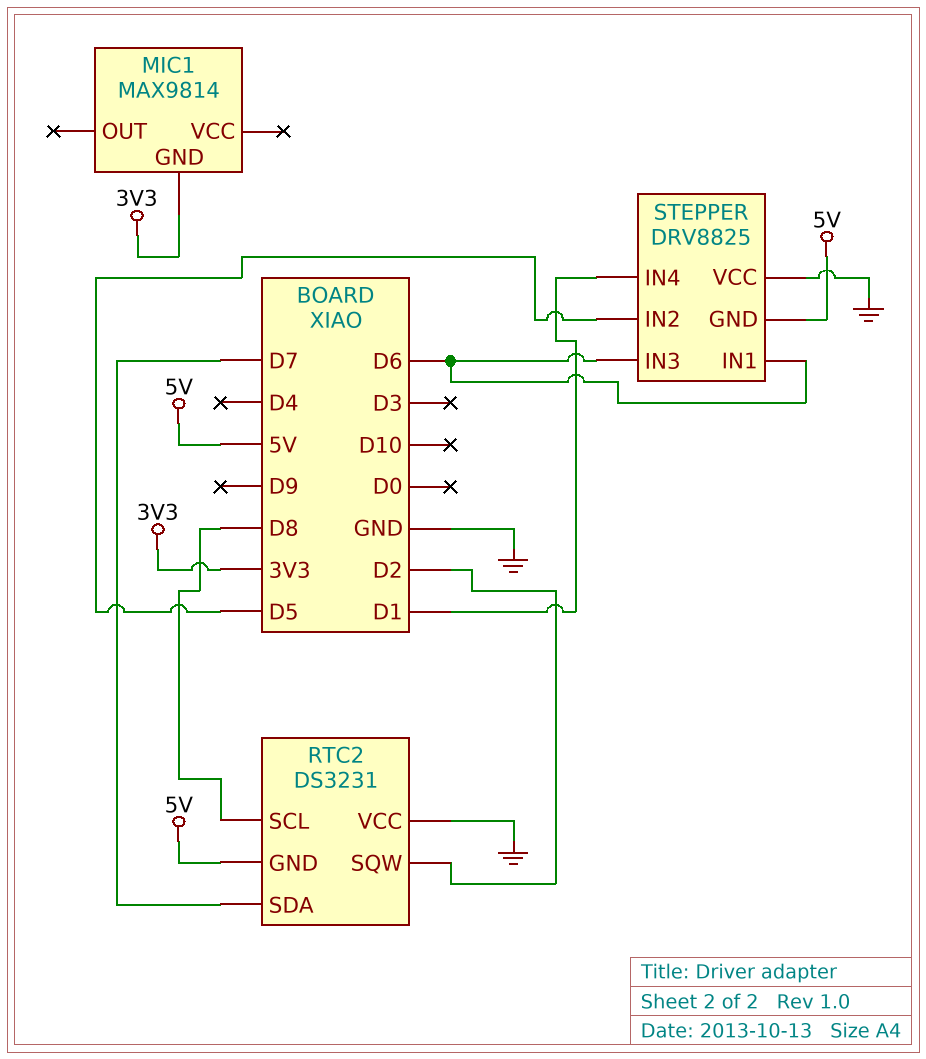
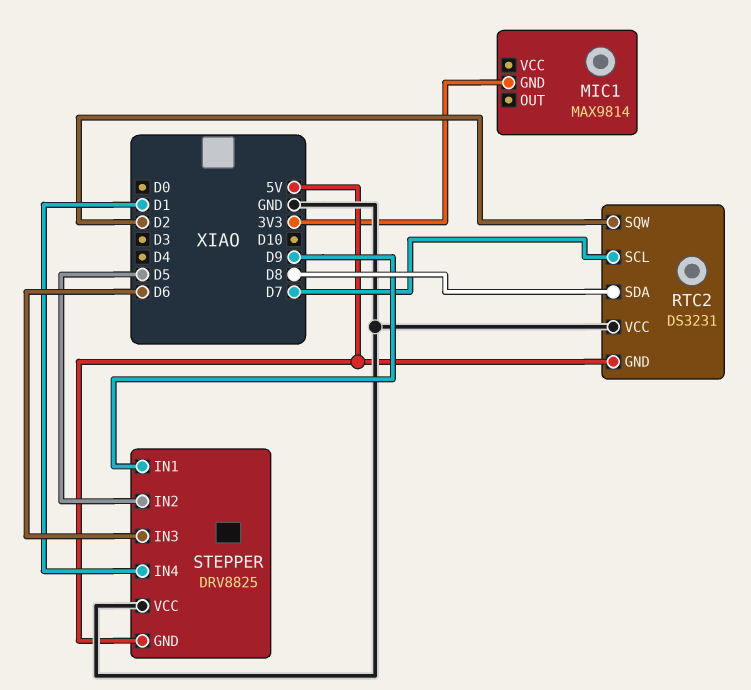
RTC2 pin SCL: D8 -> D7
RTC2 pin SDA: D7 -> D8
STEPPER pin IN1: D6 -> D9

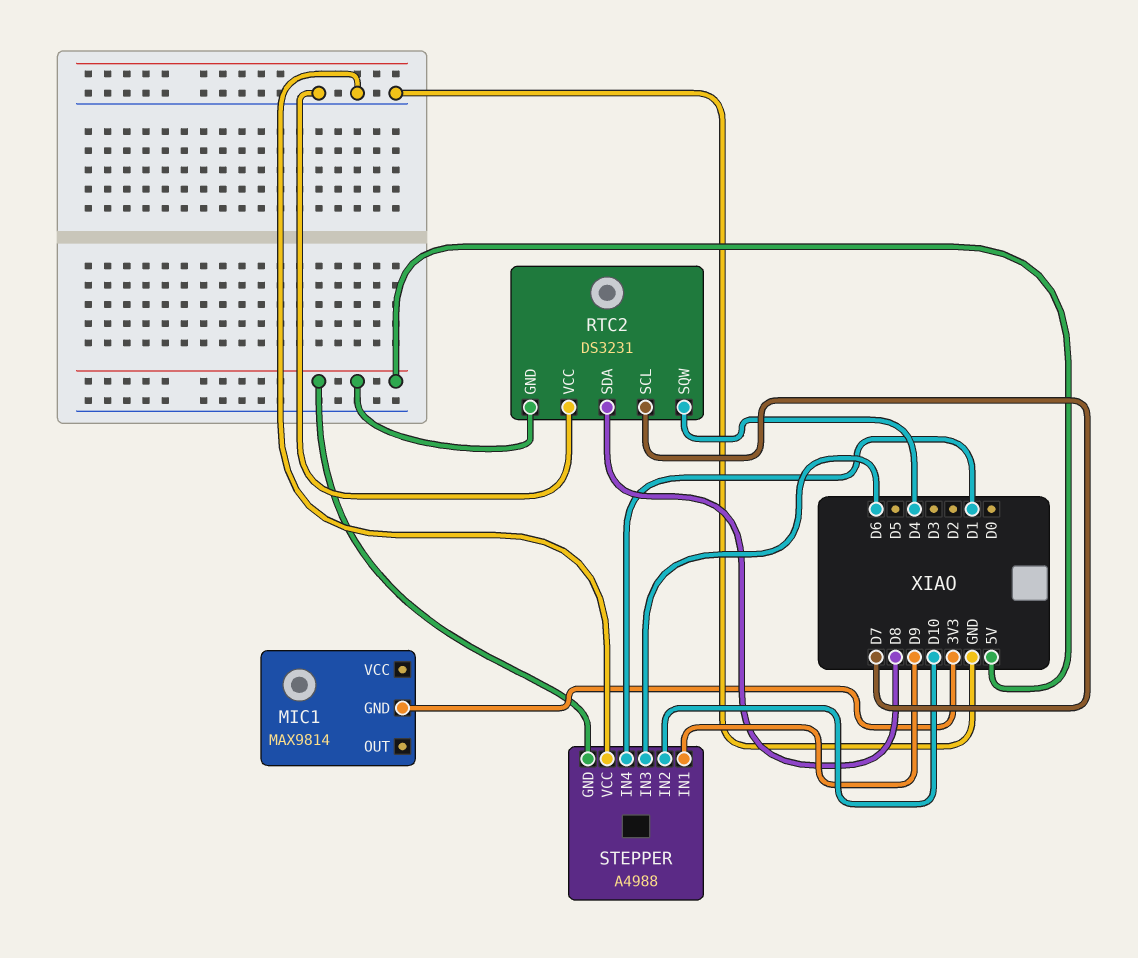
RTC2 pin SQW: D2 -> D4
STEPPER: DRV8825 -> A4988
STEPPER pin IN2: D5 -> D10

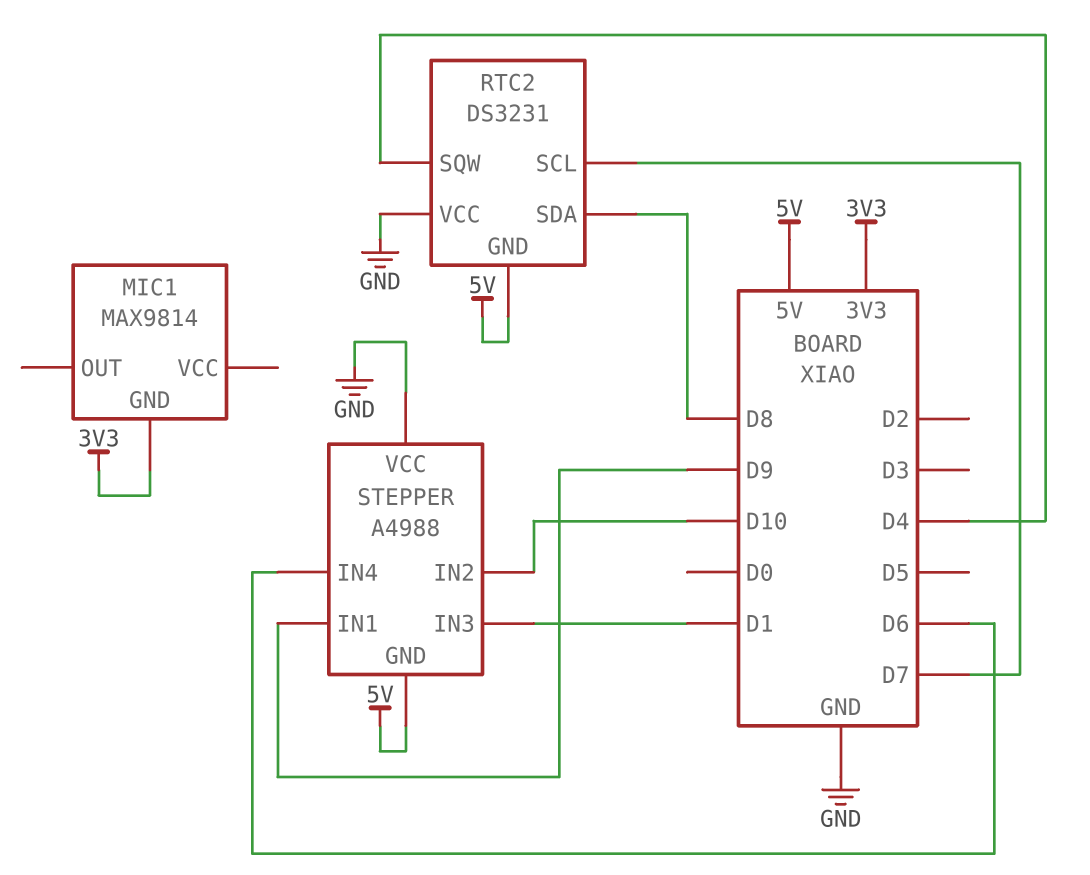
STEPPER pin IN3: D6 -> D1
STEPPER pin IN4: D1 -> D6

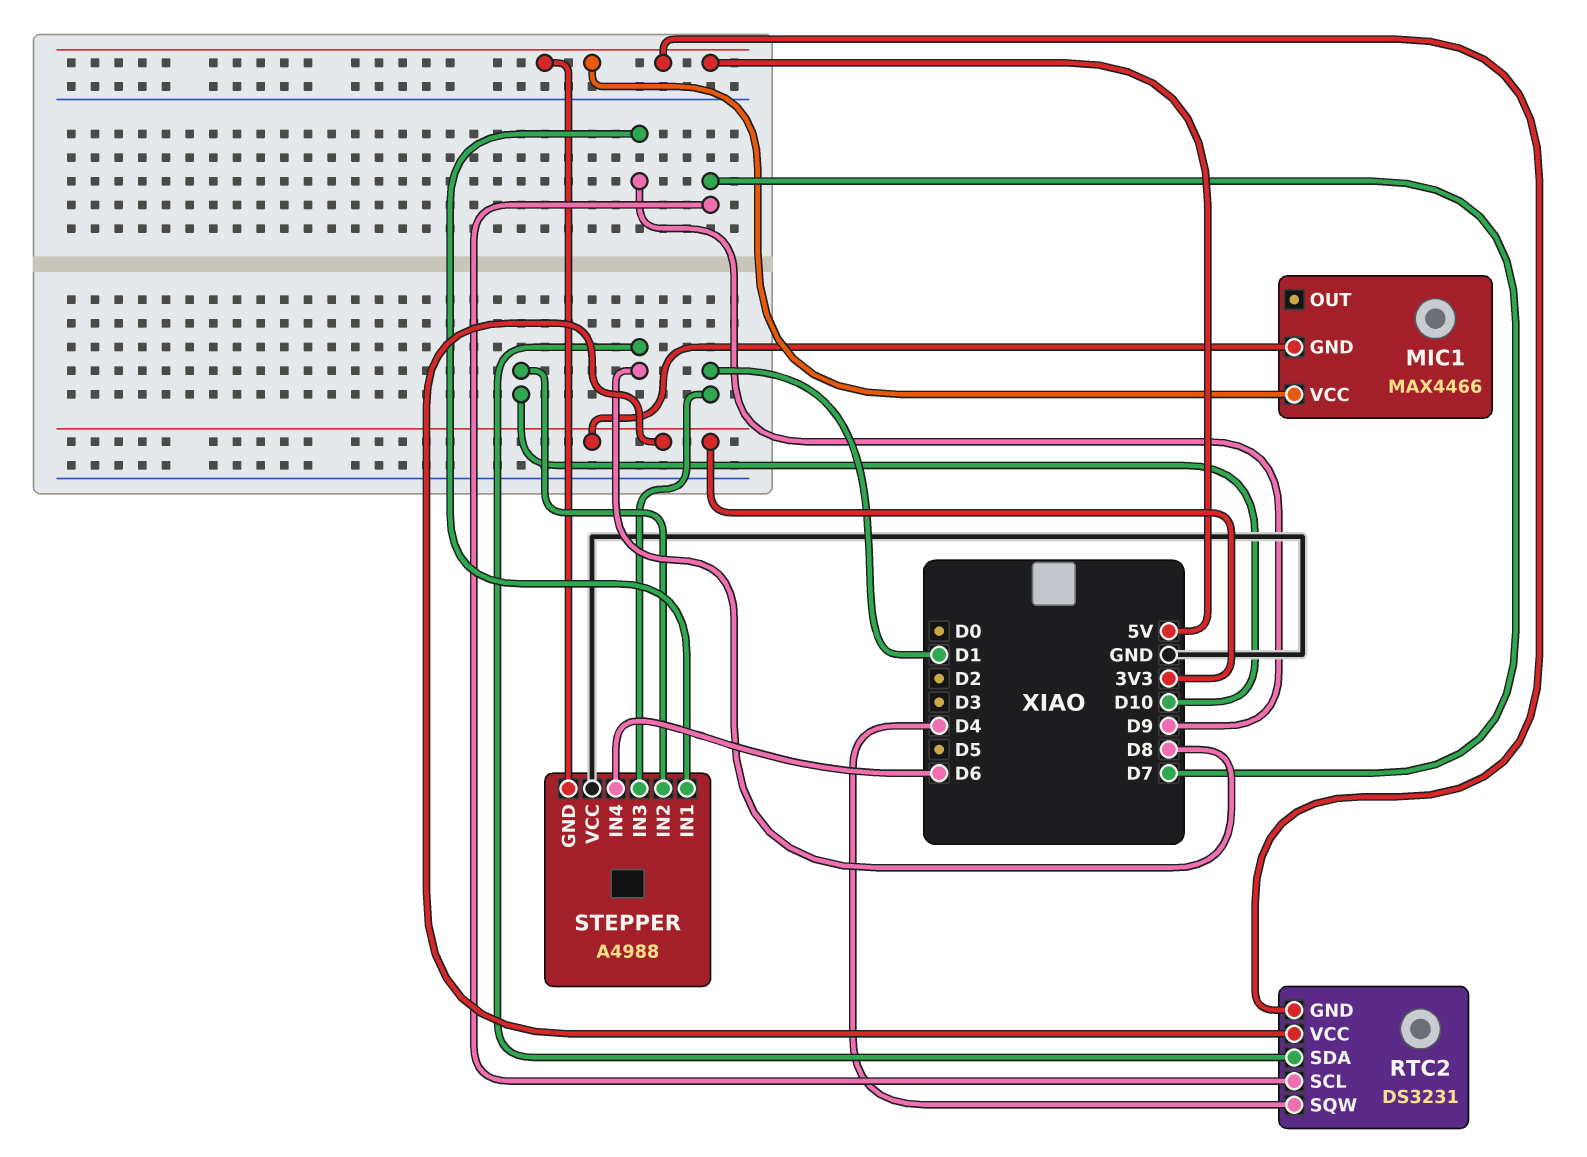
MIC1: MAX9814 -> MAX4466
MIC1 pin VCC: none -> 5V
RTC2 pin VCC: GND -> 3V3

